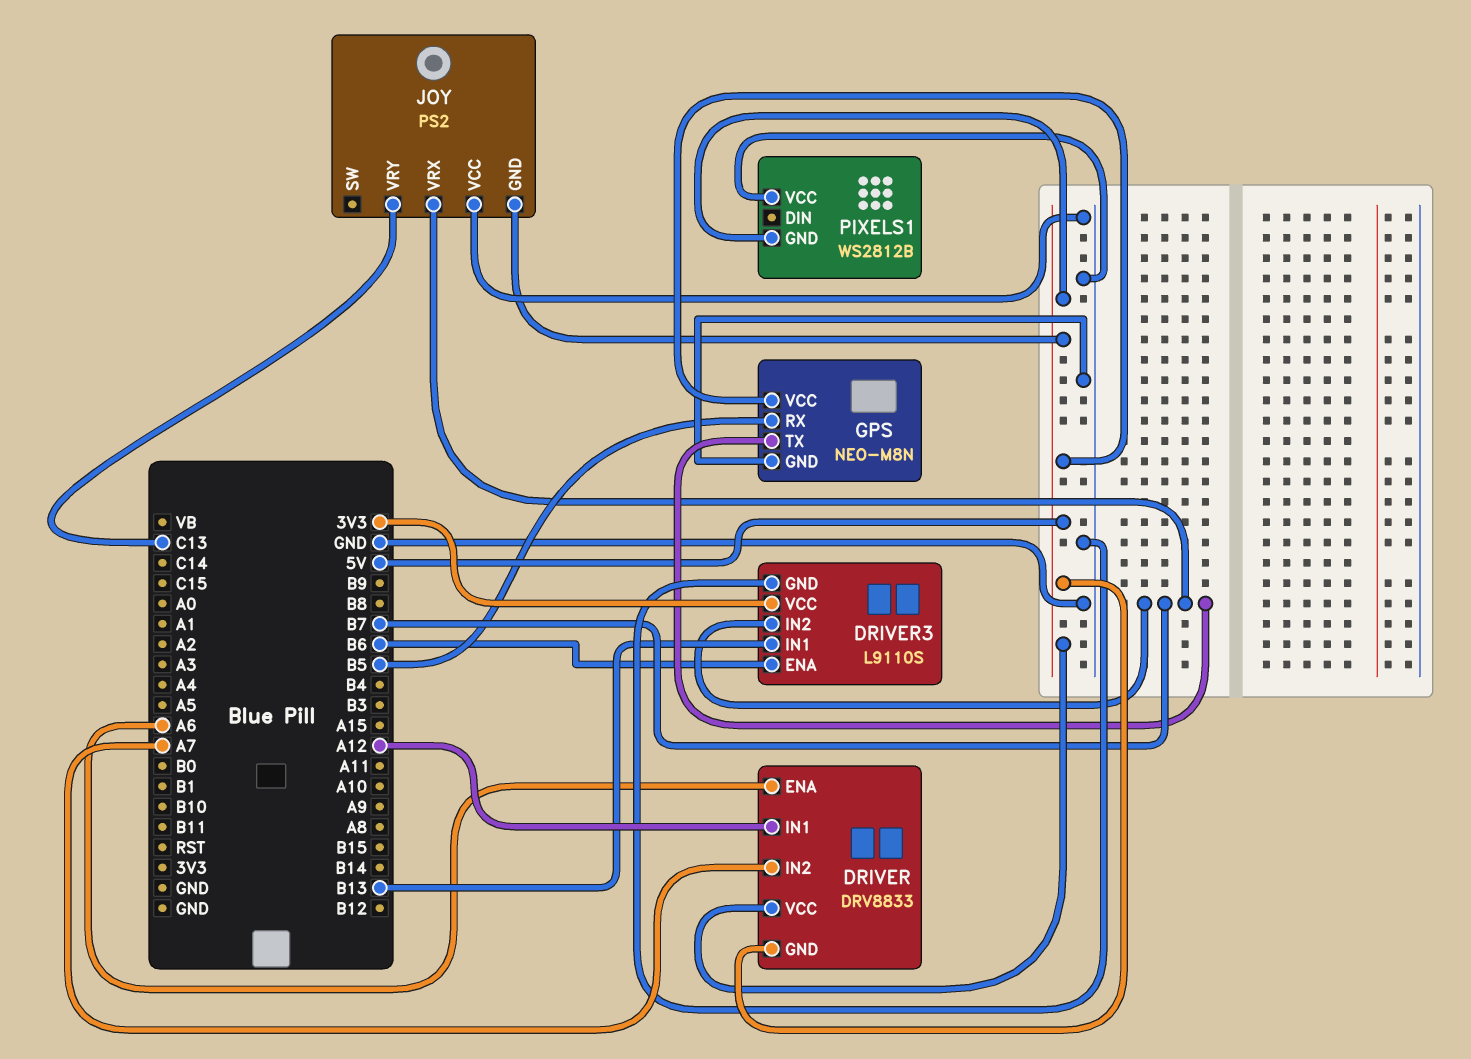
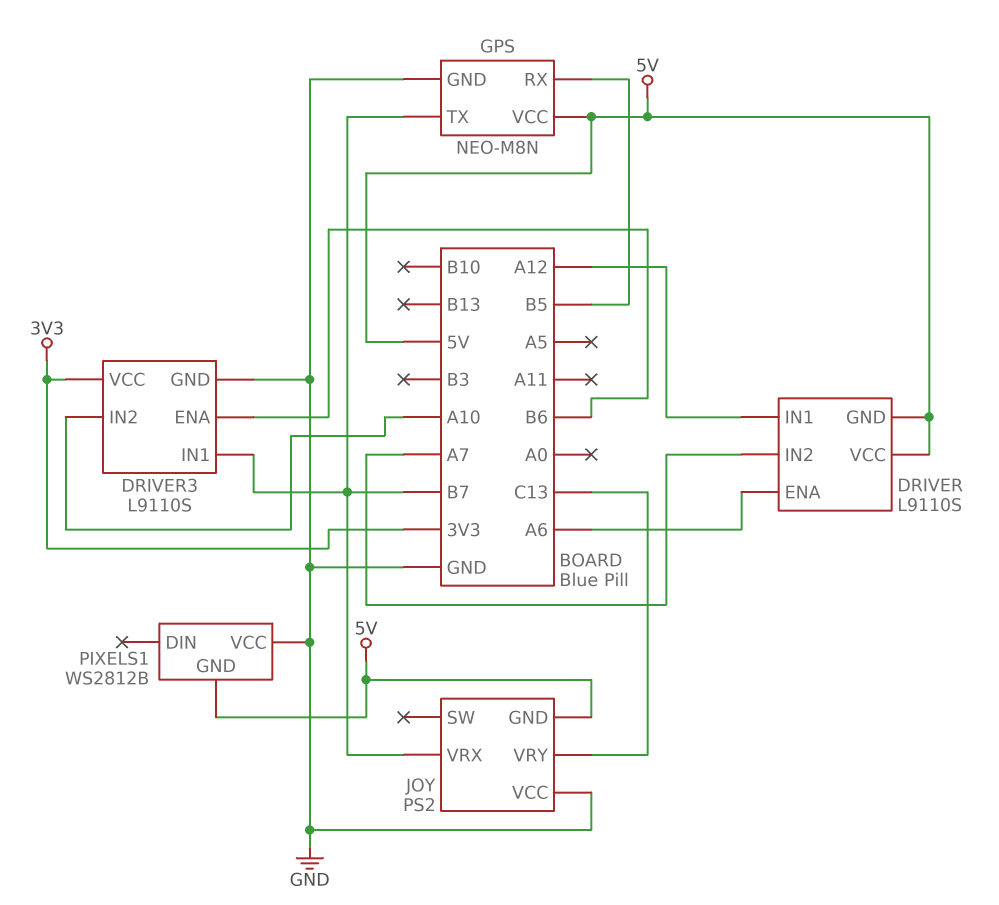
DRIVER: DRV8833 -> L9110S
DRIVER3 pin IN1: B13 -> B7
DRIVER3 pin IN2: B7 -> A10

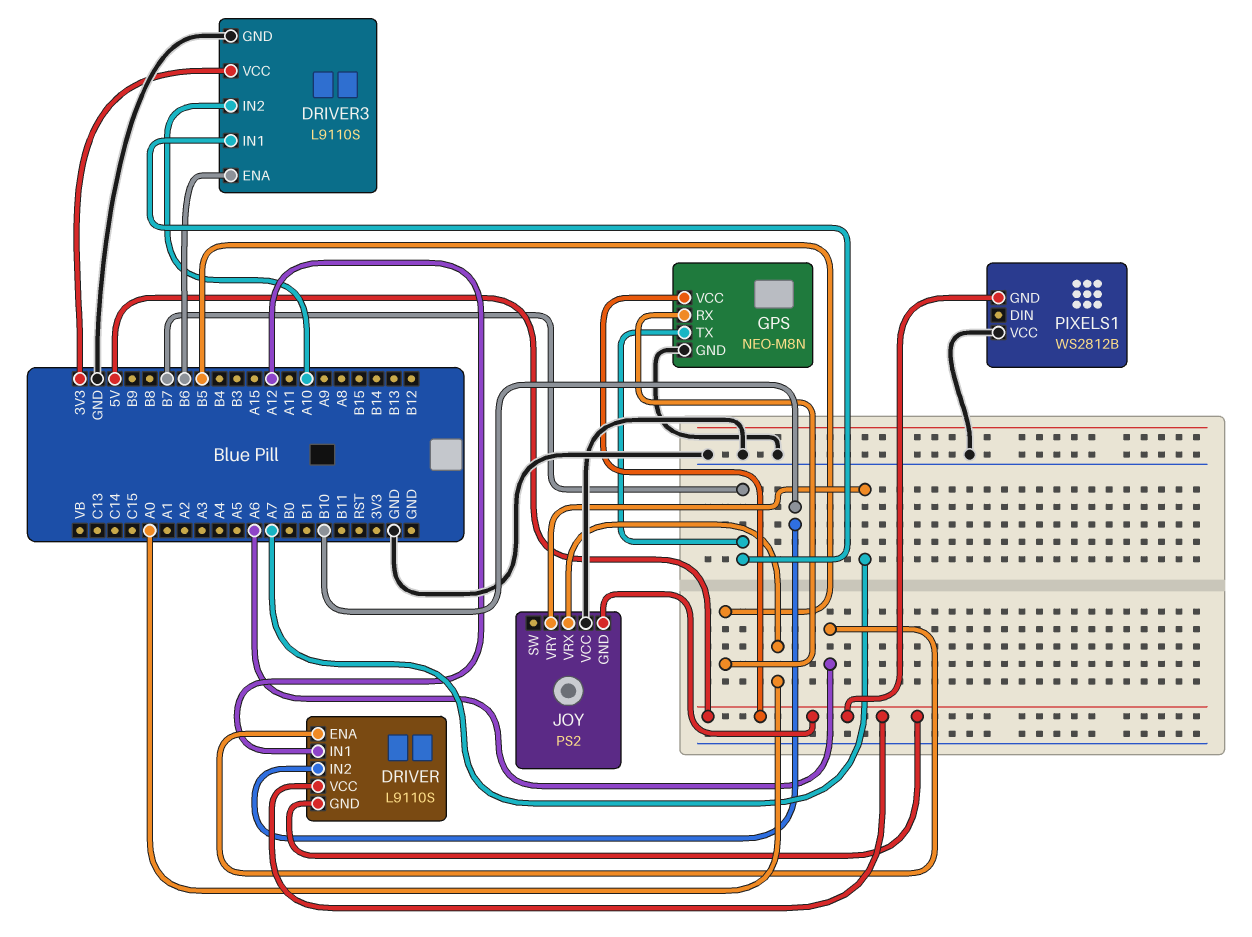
DRIVER pin IN2: A7 -> B10
JOY pin VRX: B7 -> A0
JOY pin VRY: C13 -> A7

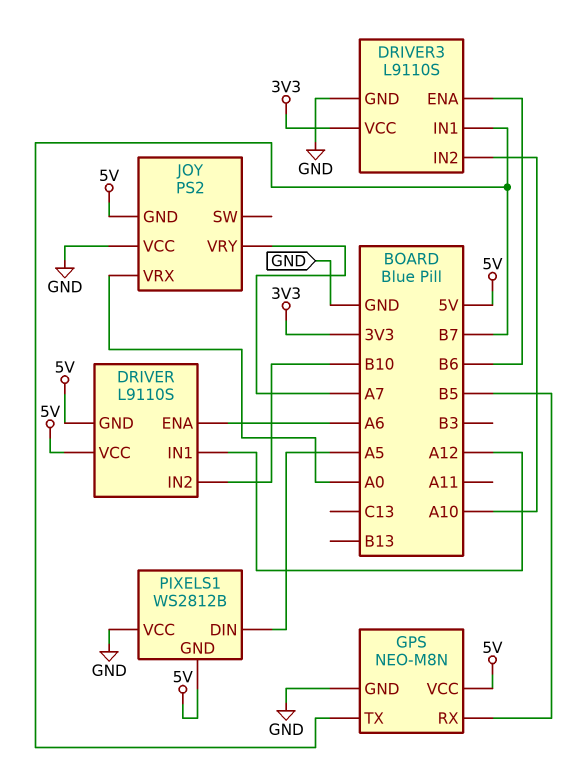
PIXELS1 pin DIN: none -> A5

